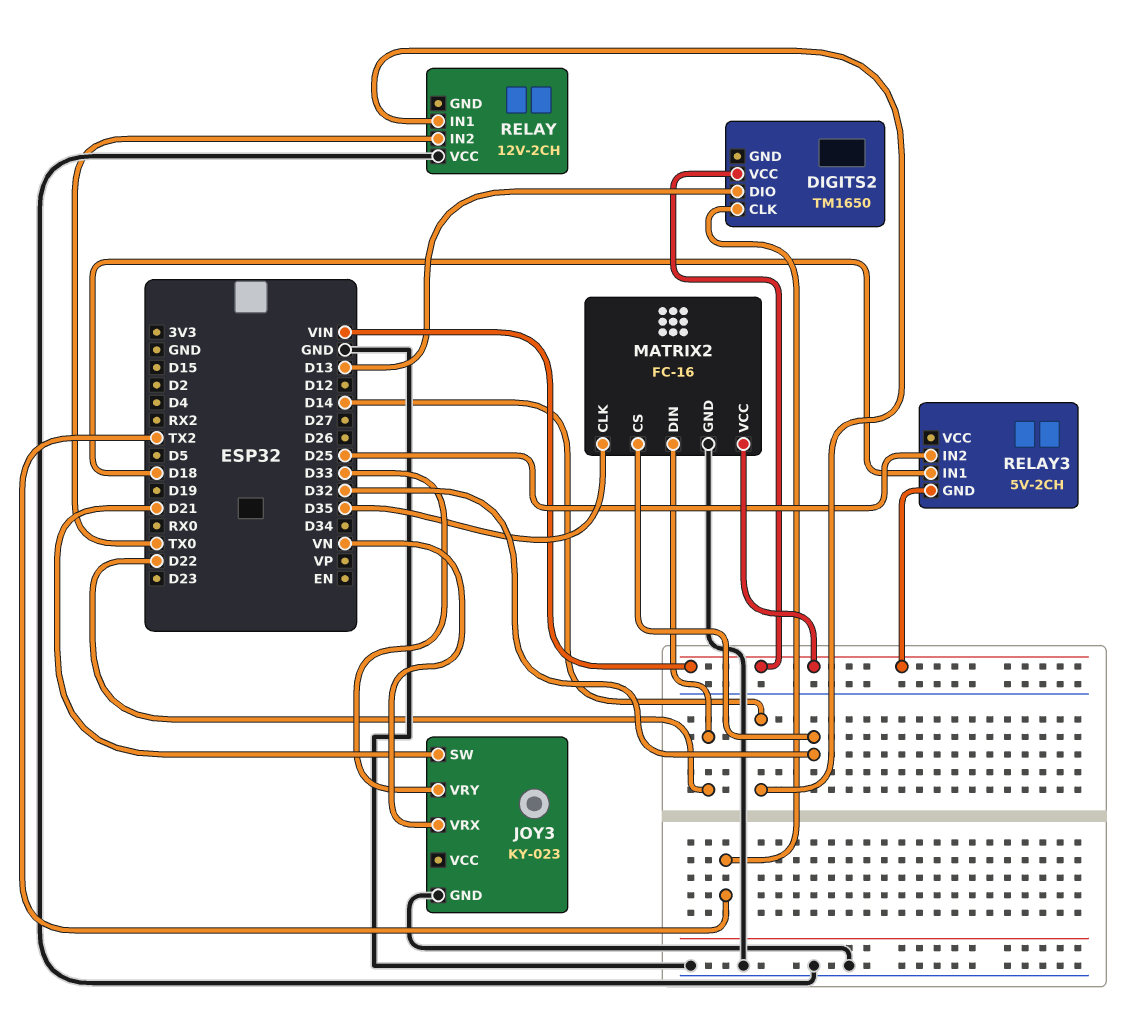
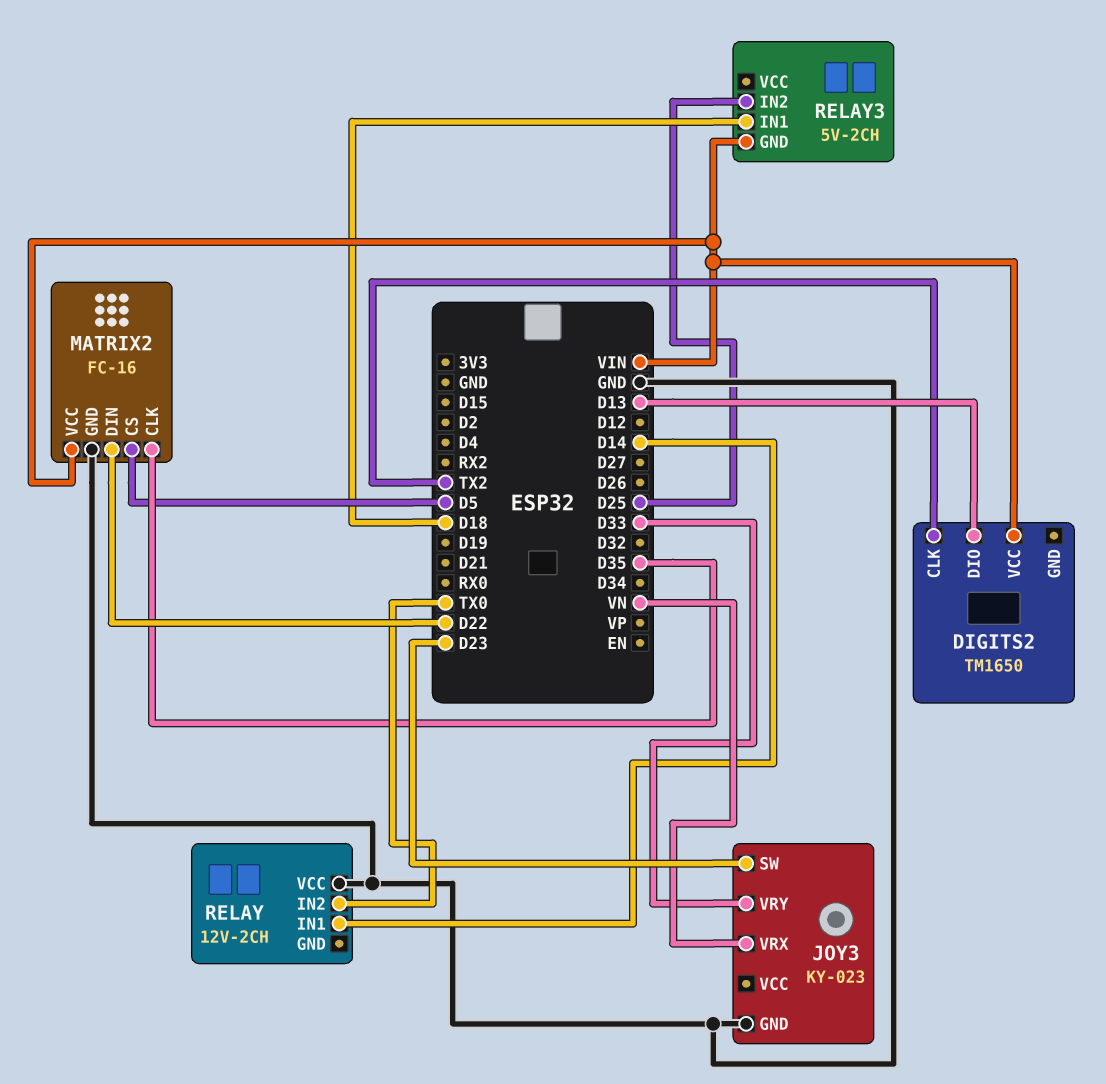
JOY3 pin SW: D21 -> D23
MATRIX2 pin CS: D32 -> D5

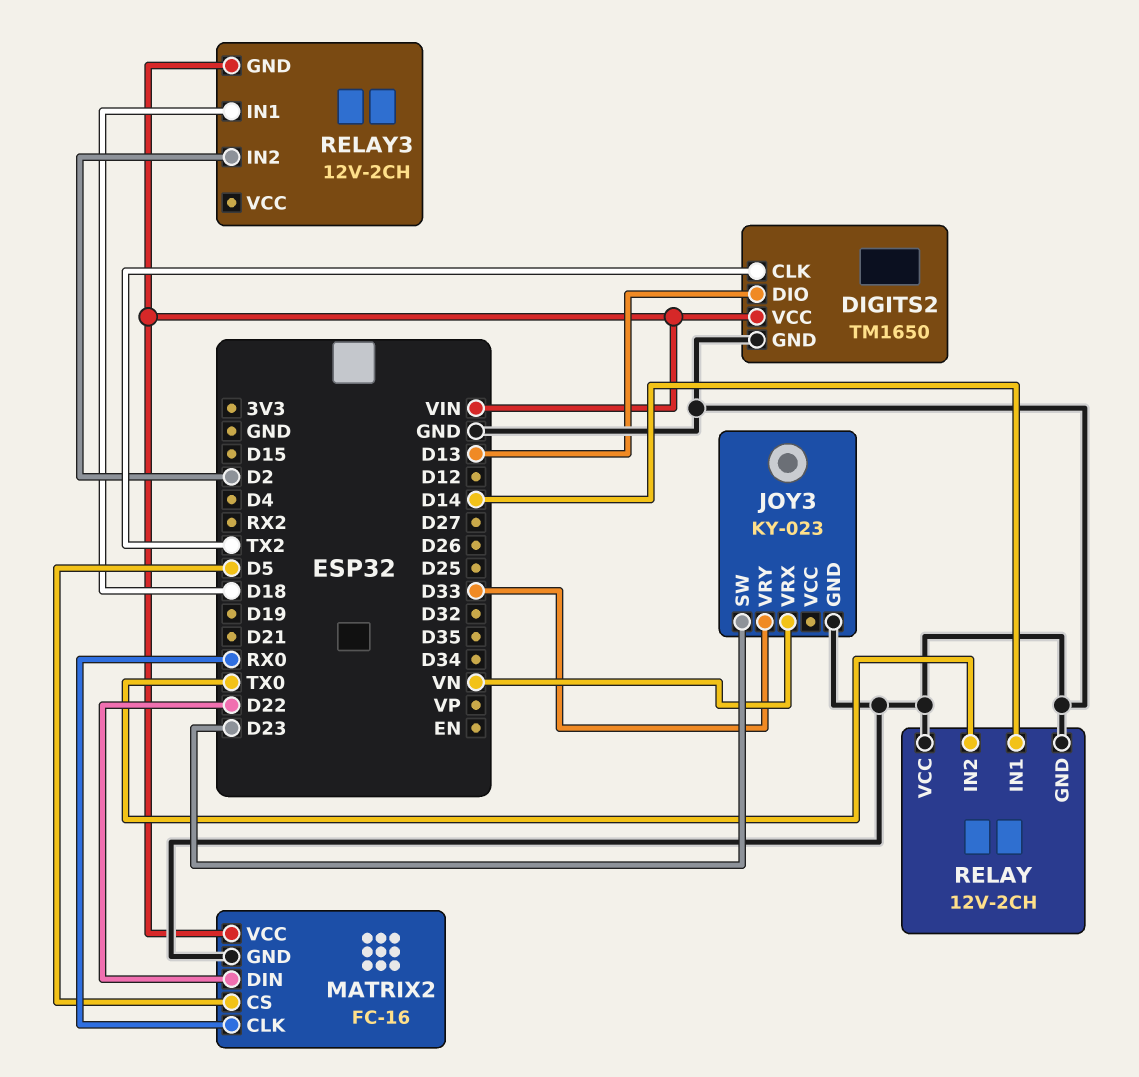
DIGITS2 pin GND: none -> GND
MATRIX2 pin CLK: D35 -> RX0
RELAY pin GND: none -> GND
RELAY3: 5V-2CH -> 12V-2CH
RELAY3 pin IN2: D25 -> D2

